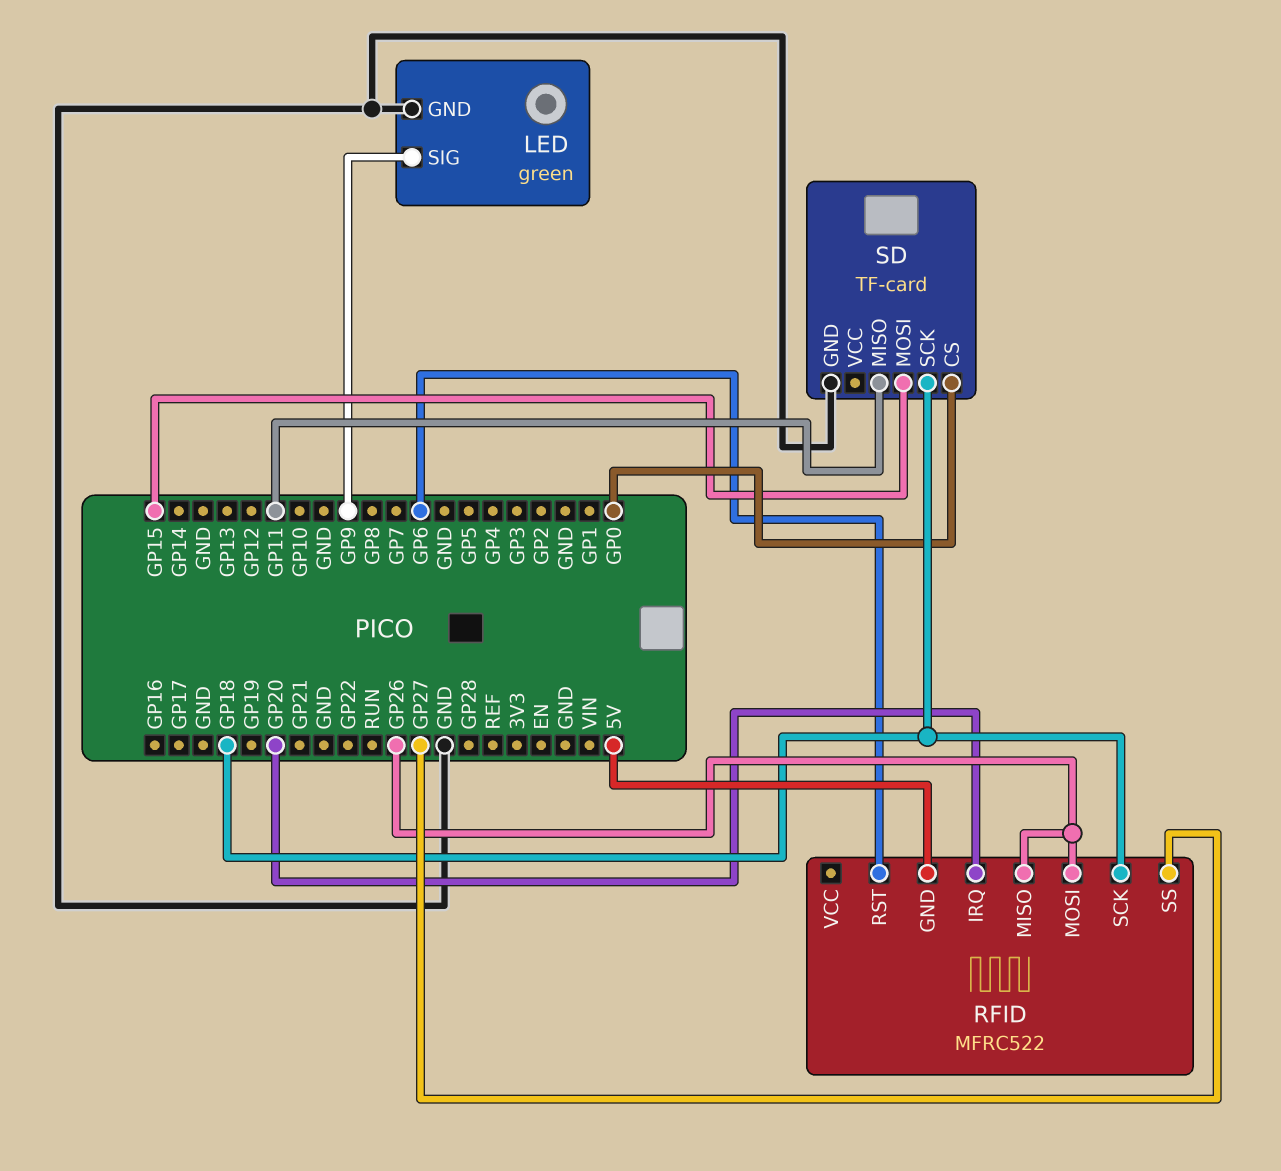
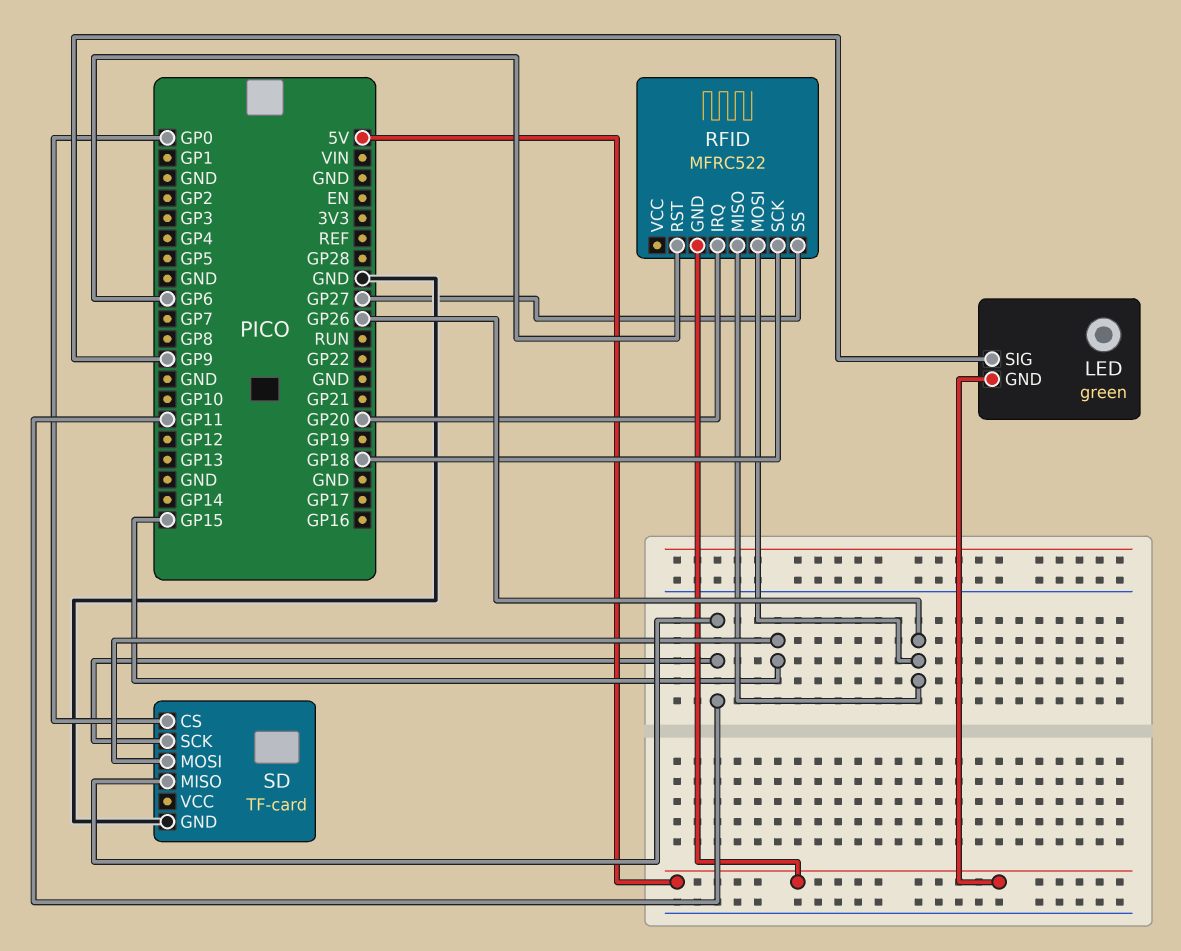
LED pin GND: GND -> 5V
SD pin SCK: GP18 -> GP11

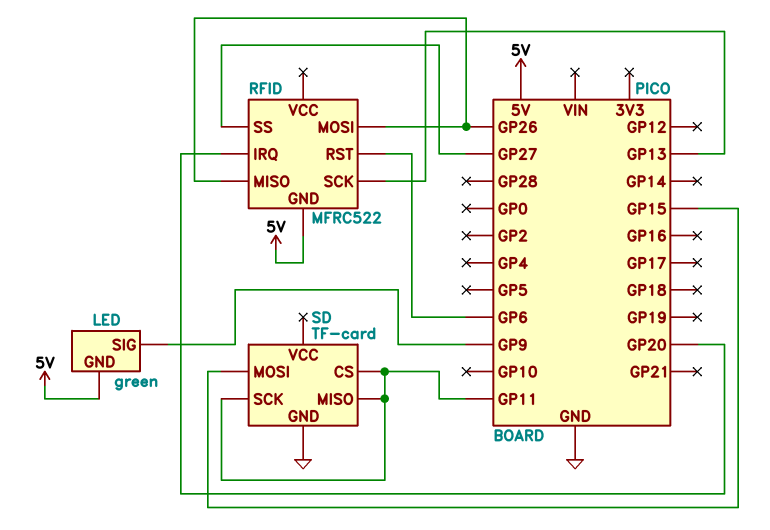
RFID pin SCK: GP18 -> GP13
SD pin CS: GP0 -> GP11

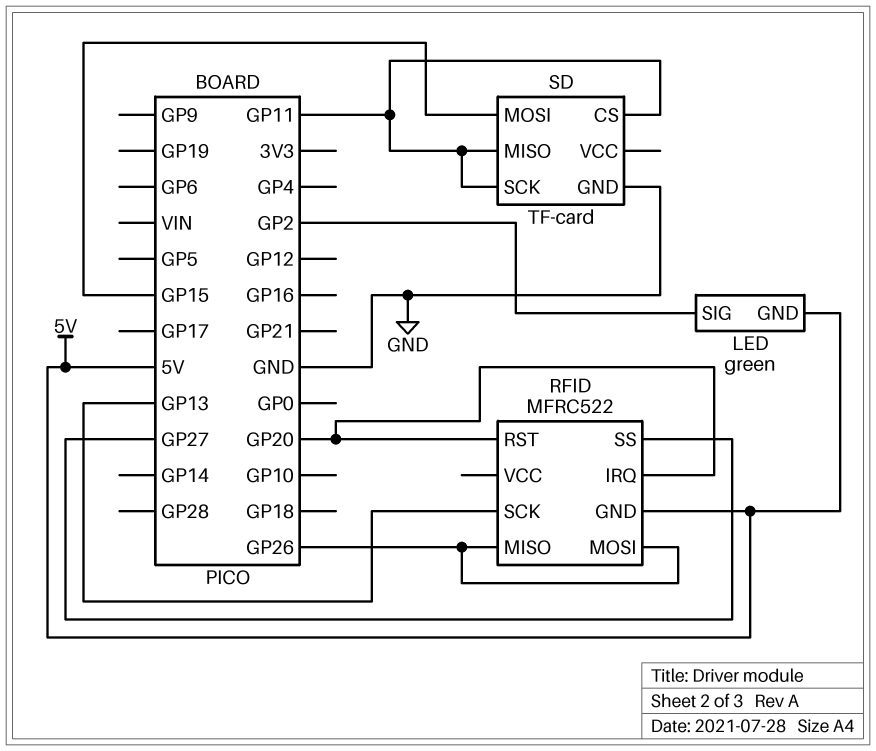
LED pin SIG: GP9 -> GP2
RFID pin RST: GP6 -> GP20

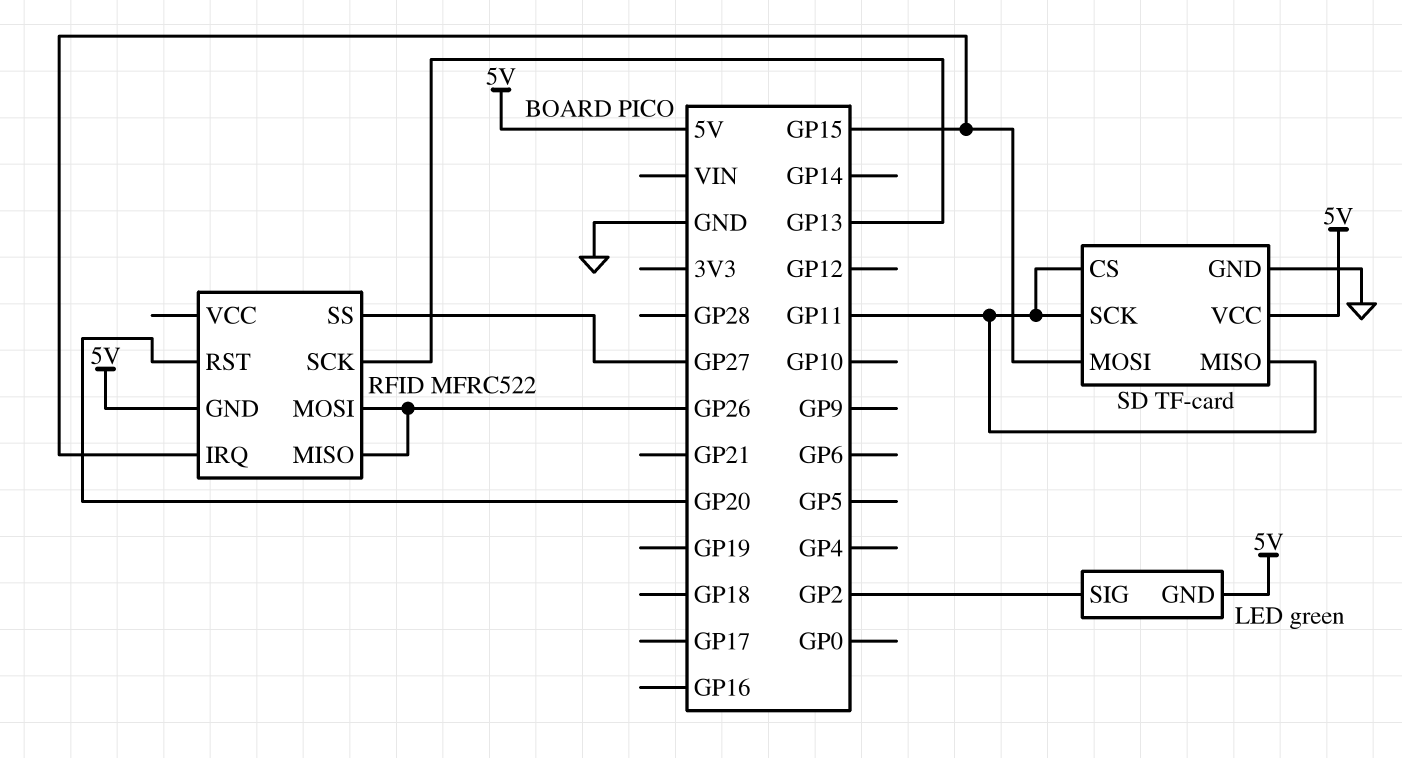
RFID pin IRQ: GP20 -> GP15
SD pin VCC: none -> 5V

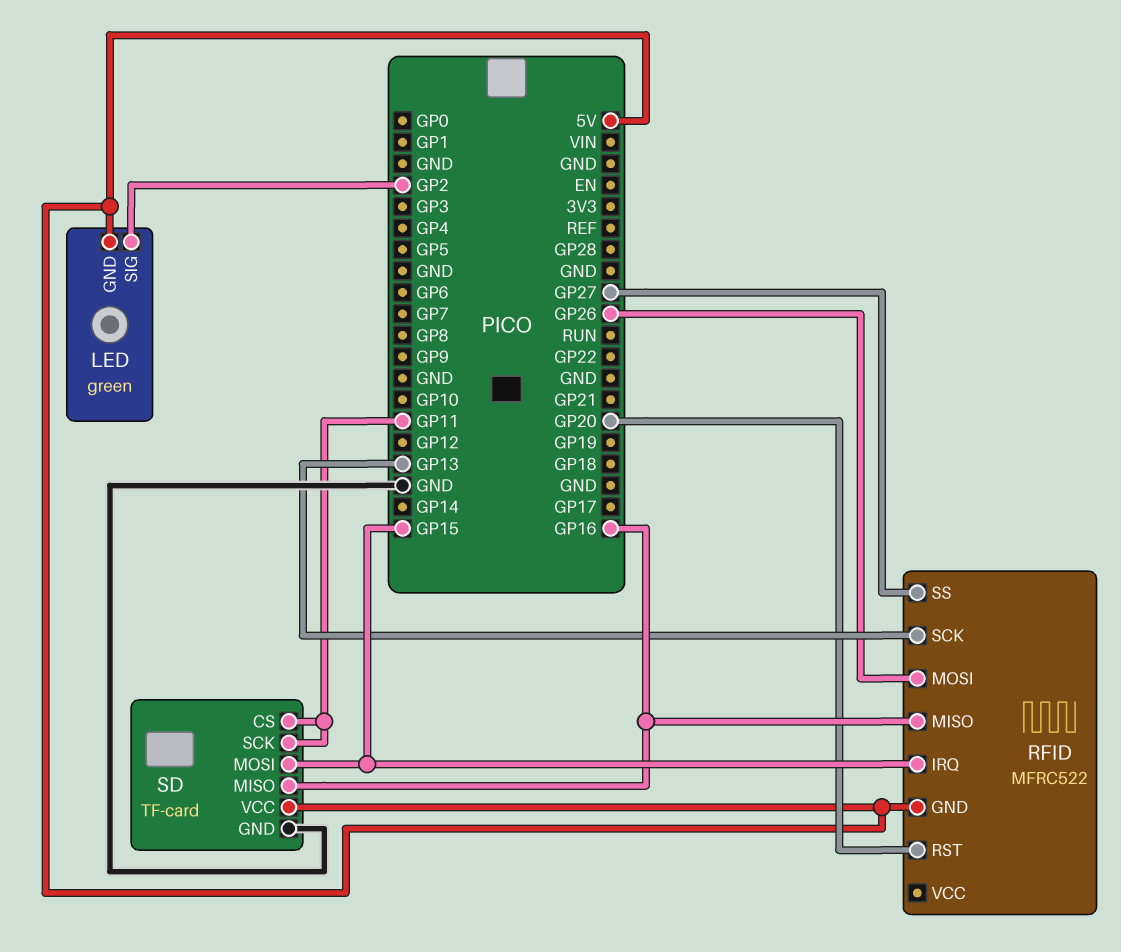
RFID pin MISO: GP26 -> GP16
SD pin MISO: GP11 -> GP16

